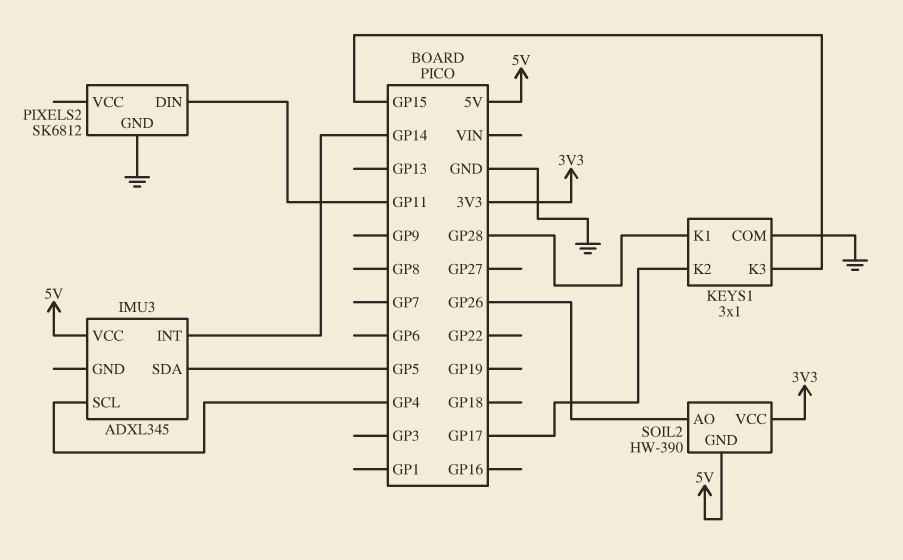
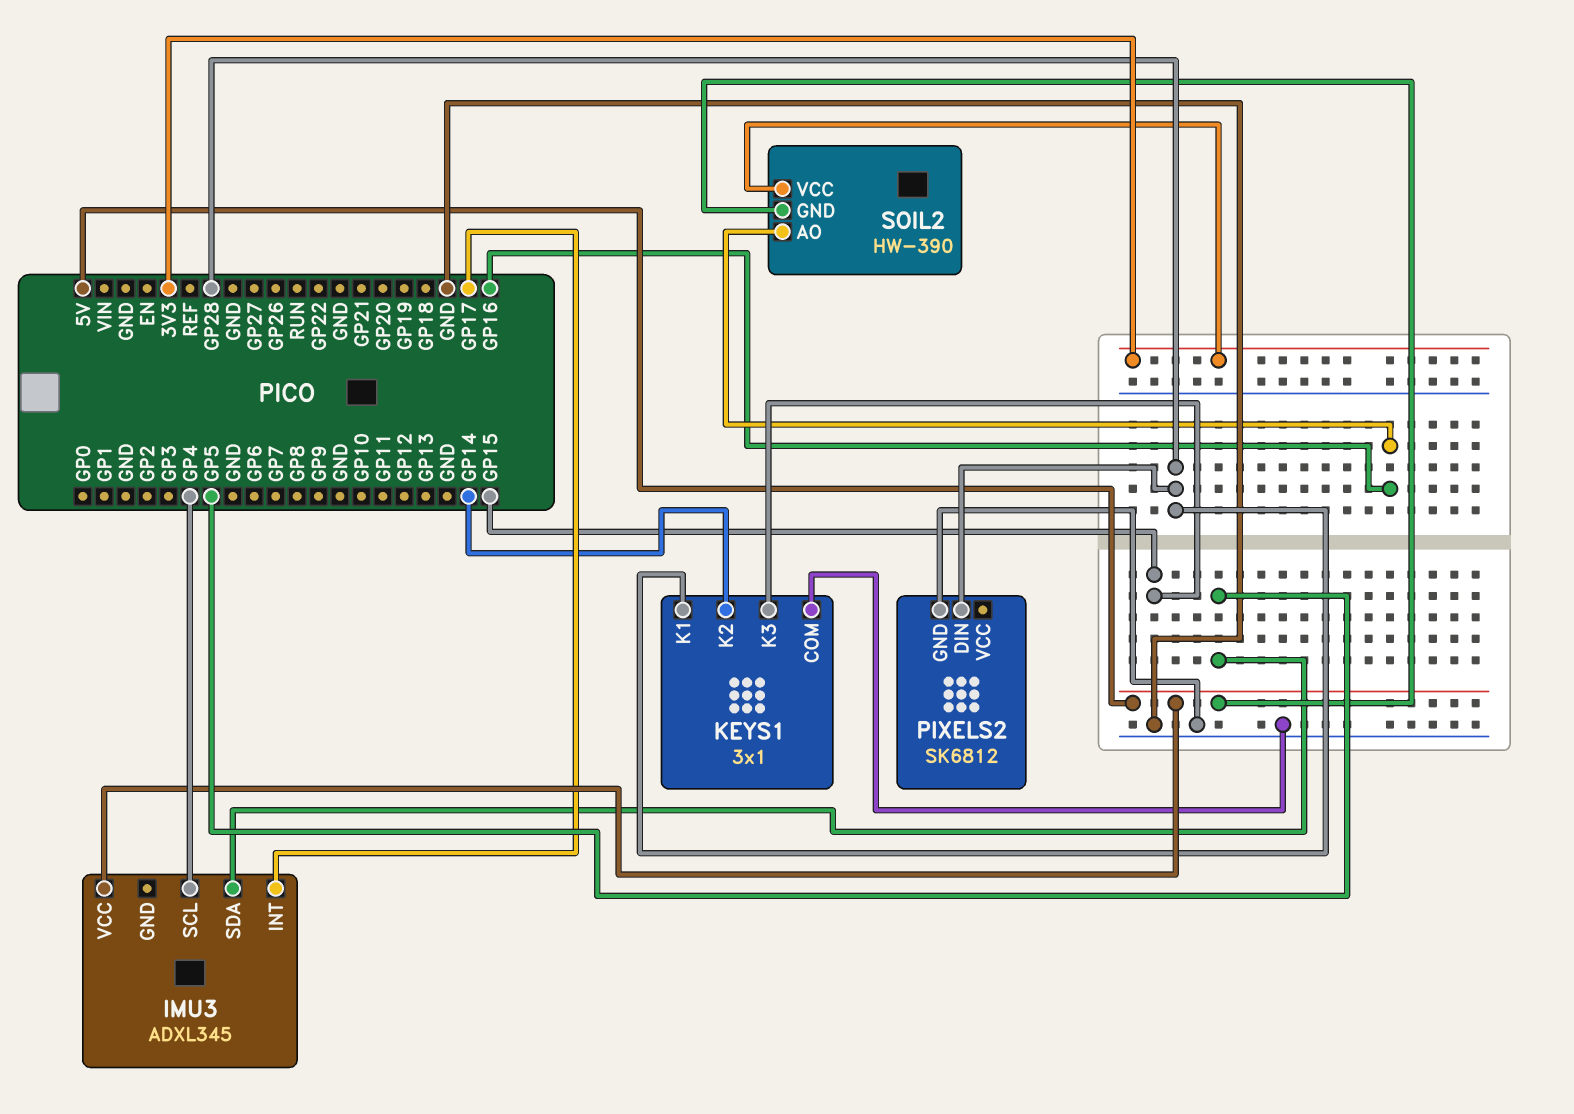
IMU3 pin INT: GP14 -> GP17
KEYS1 pin K2: GP17 -> GP14
PIXELS2 pin DIN: GP11 -> GP28
SOIL2 pin AO: GP26 -> GP16

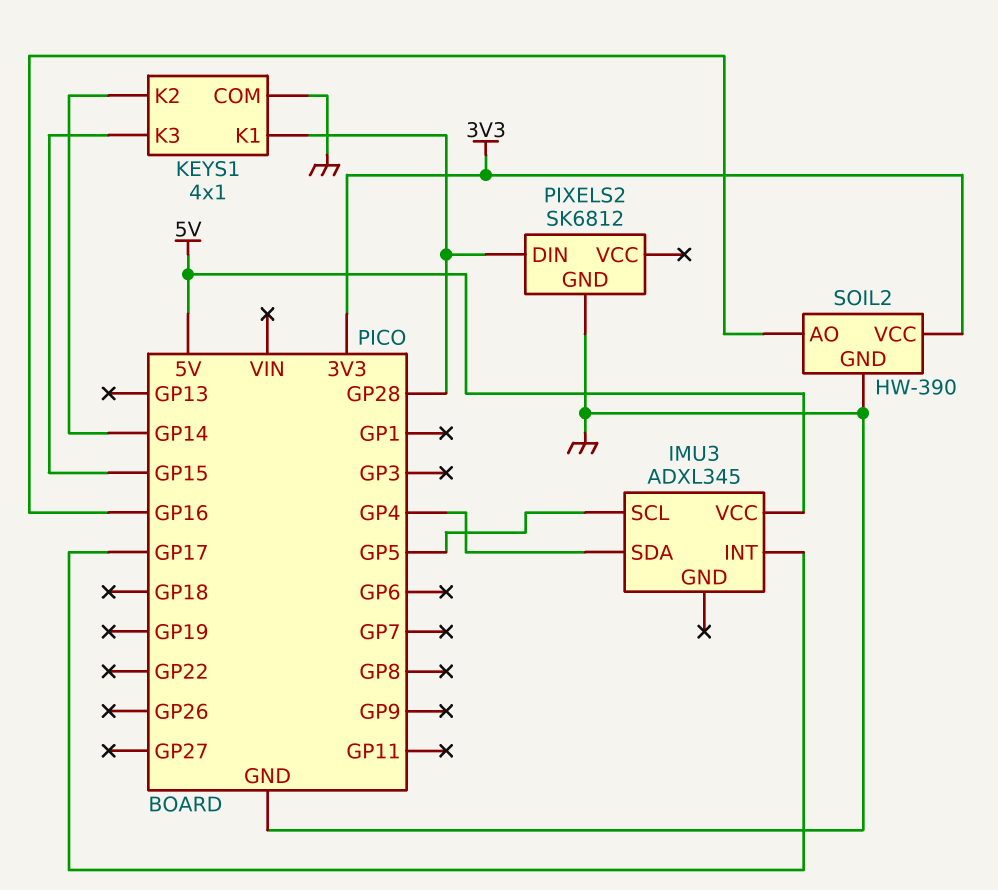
IMU3 pin SCL: GP4 -> GP5
IMU3 pin SDA: GP5 -> GP4
KEYS1: 3x1 -> 4x1
SOIL2 pin GND: 5V -> GND

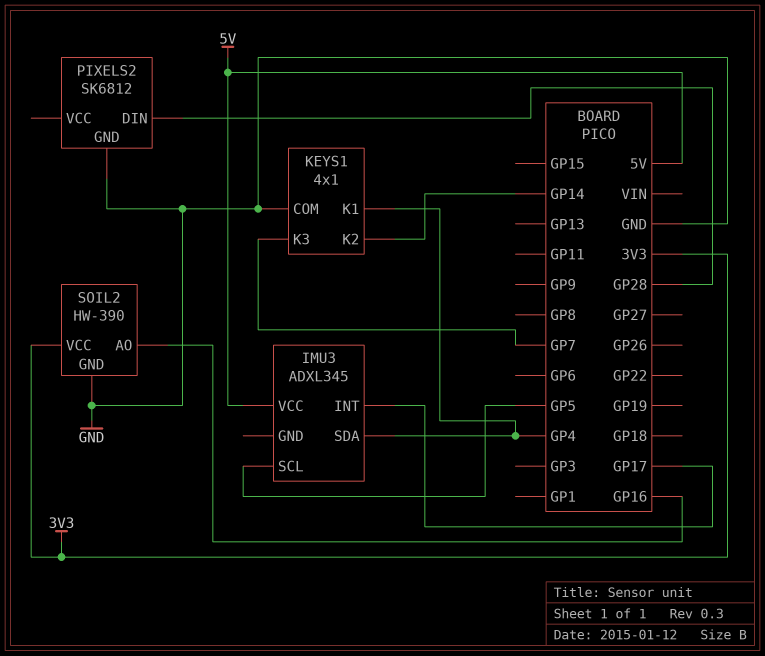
KEYS1 pin K1: GP28 -> GP4
KEYS1 pin K3: GP15 -> GP7

